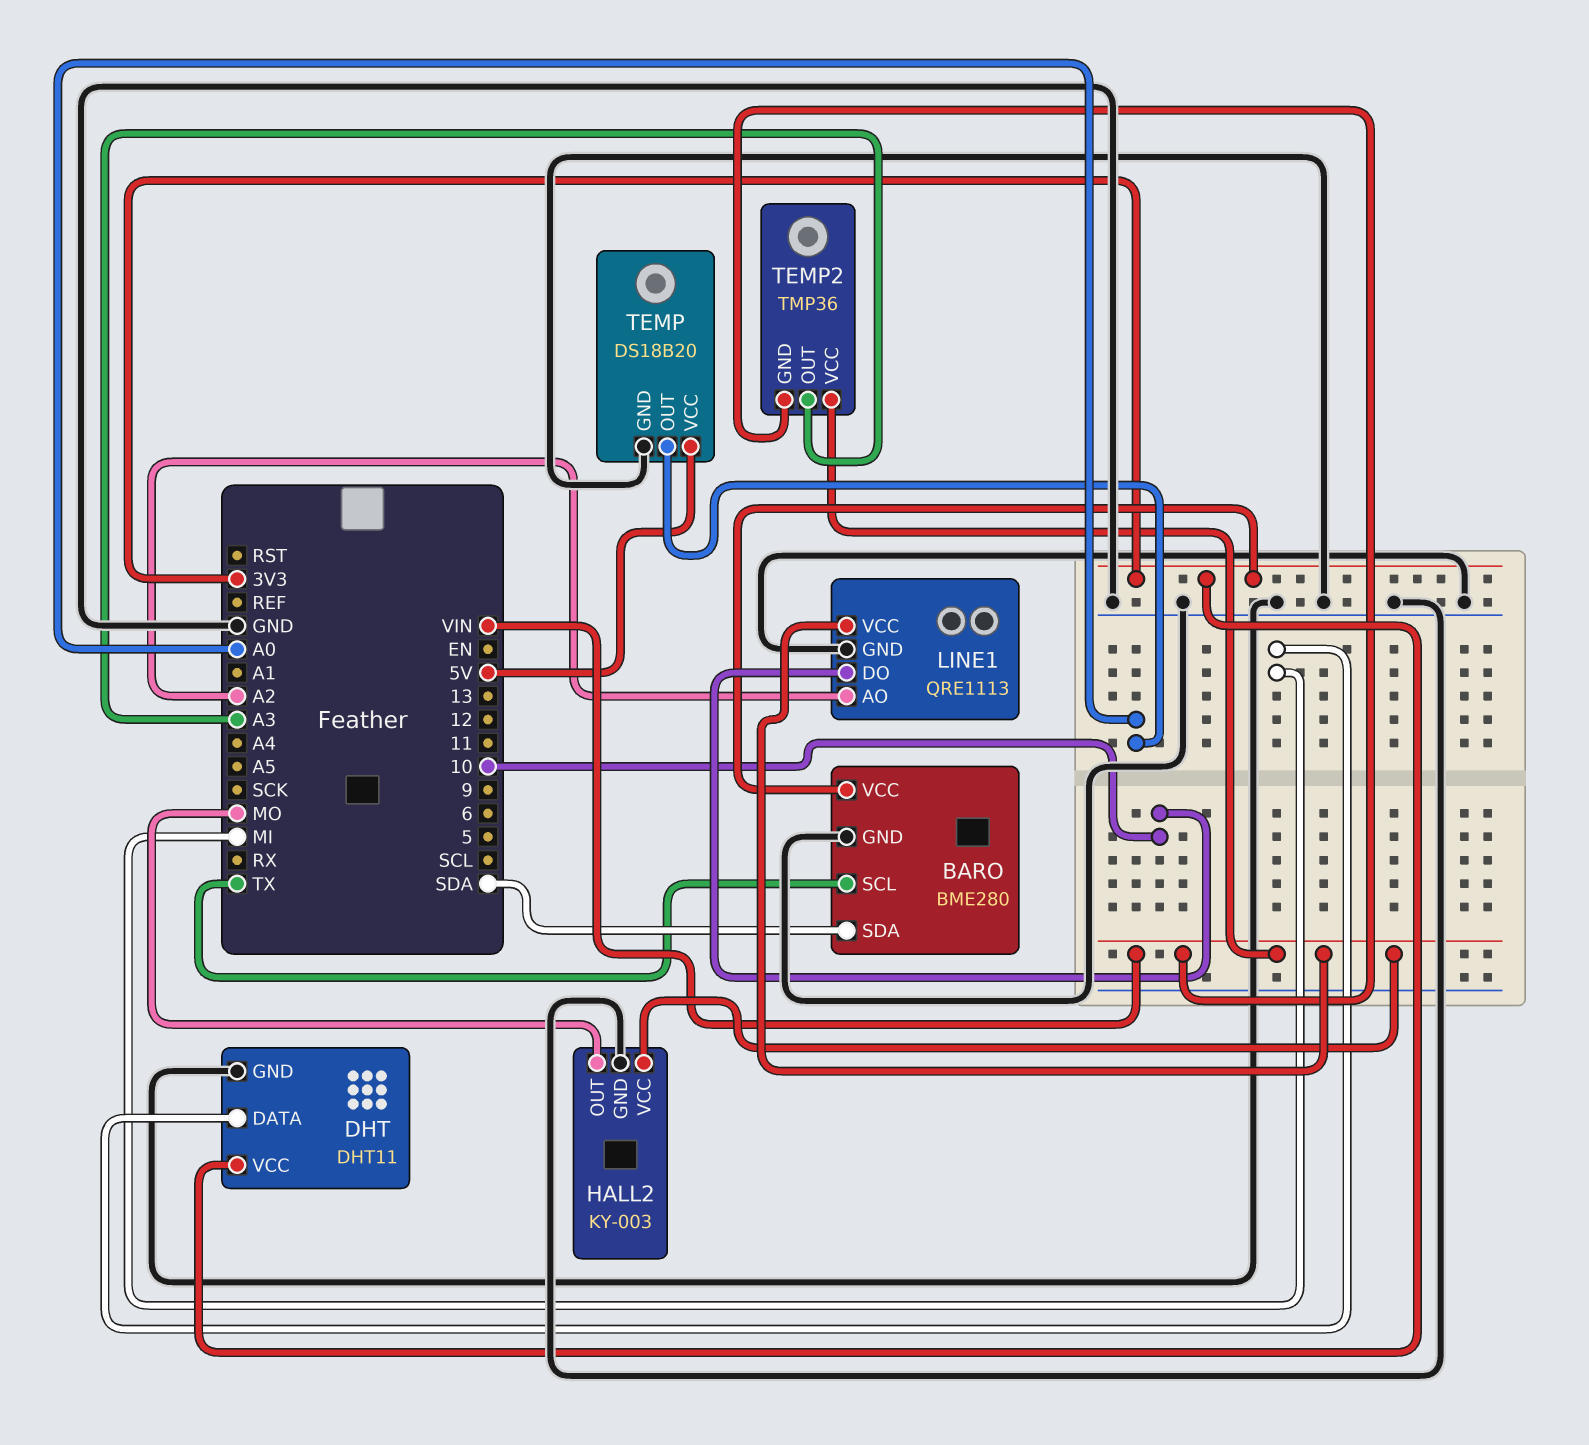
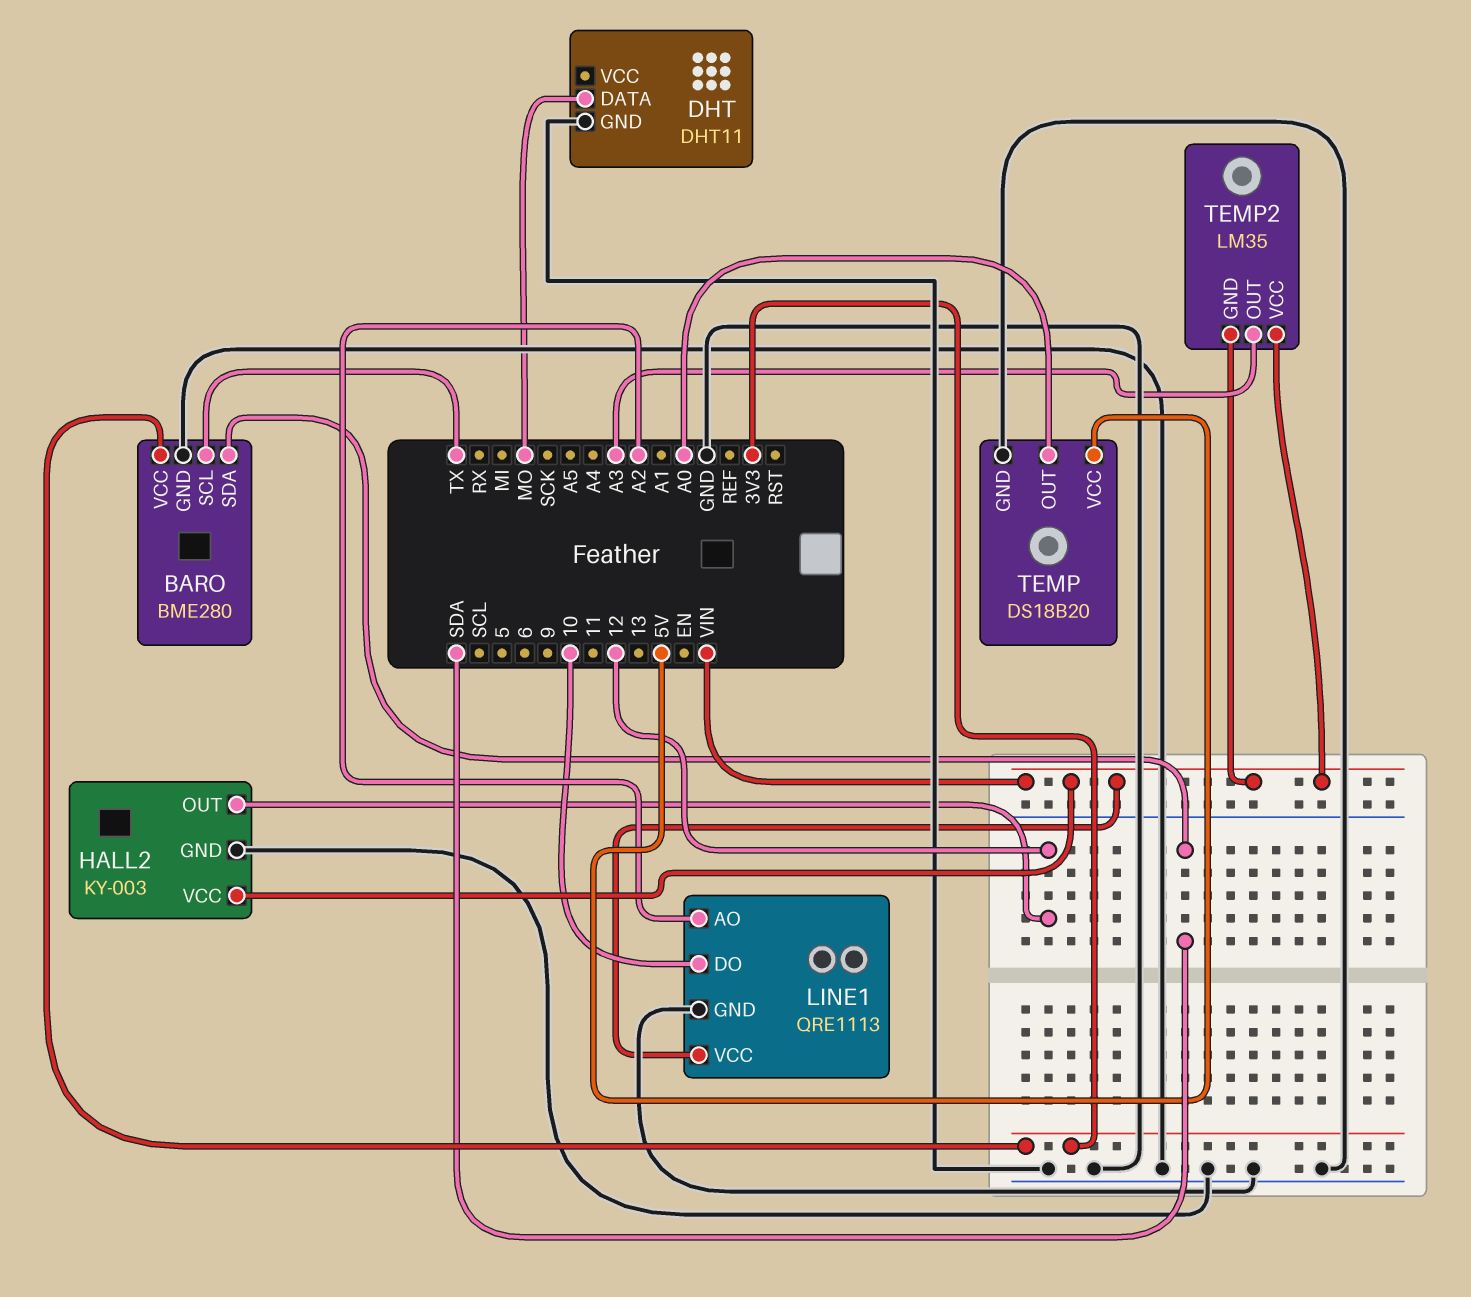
DHT pin DATA: MI -> MO
DHT pin VCC: 3V3 -> none
HALL2 pin OUT: MO -> 12
TEMP2: TMP36 -> LM35

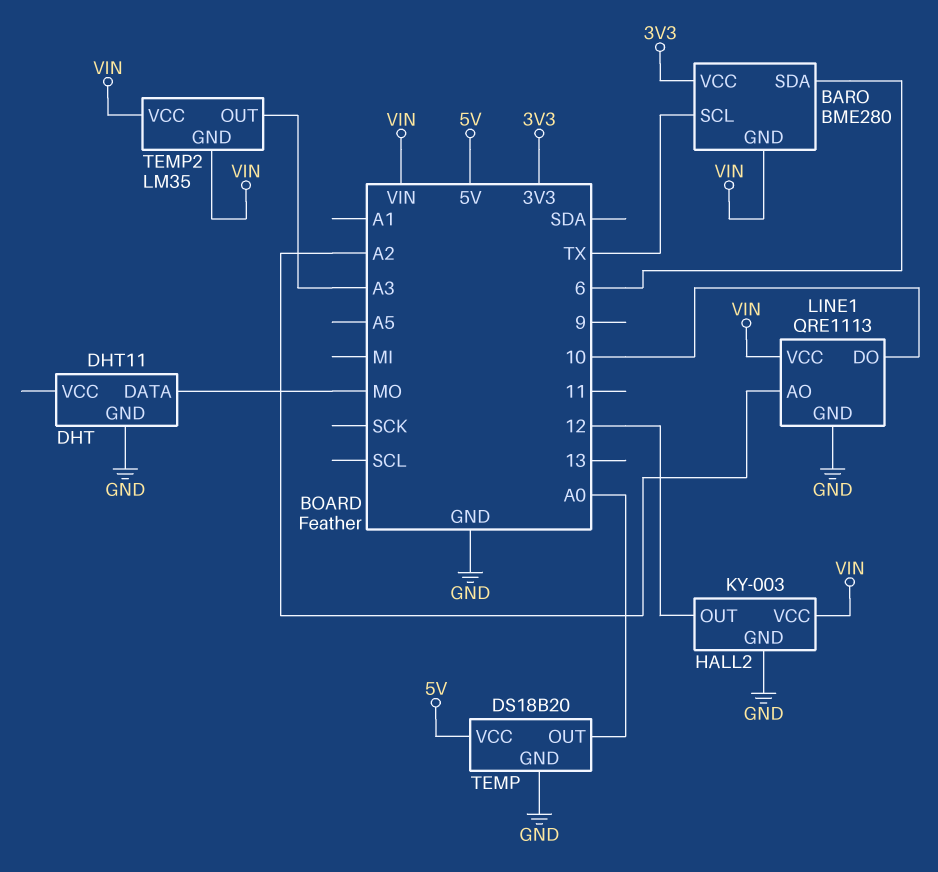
BARO pin GND: GND -> VIN
BARO pin SDA: SDA -> 6

